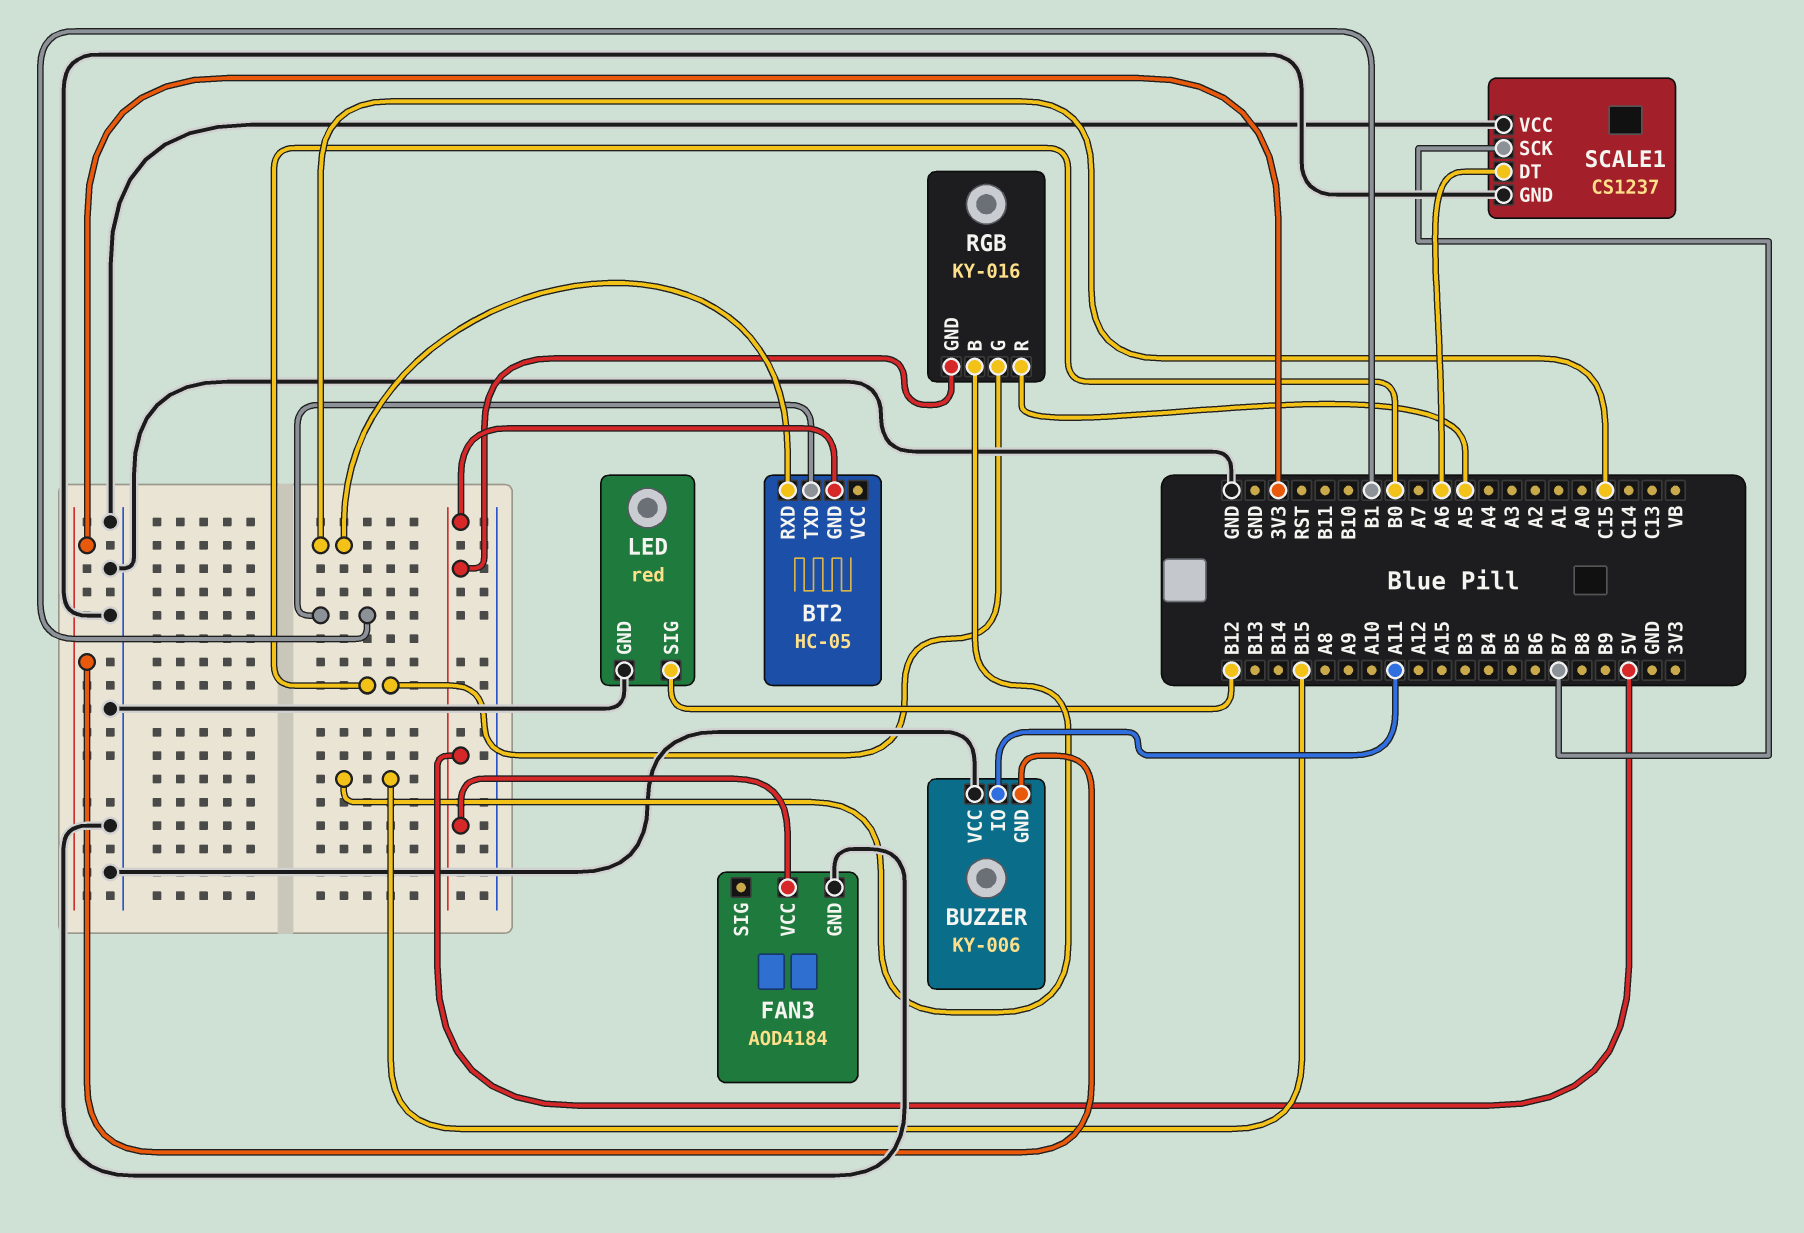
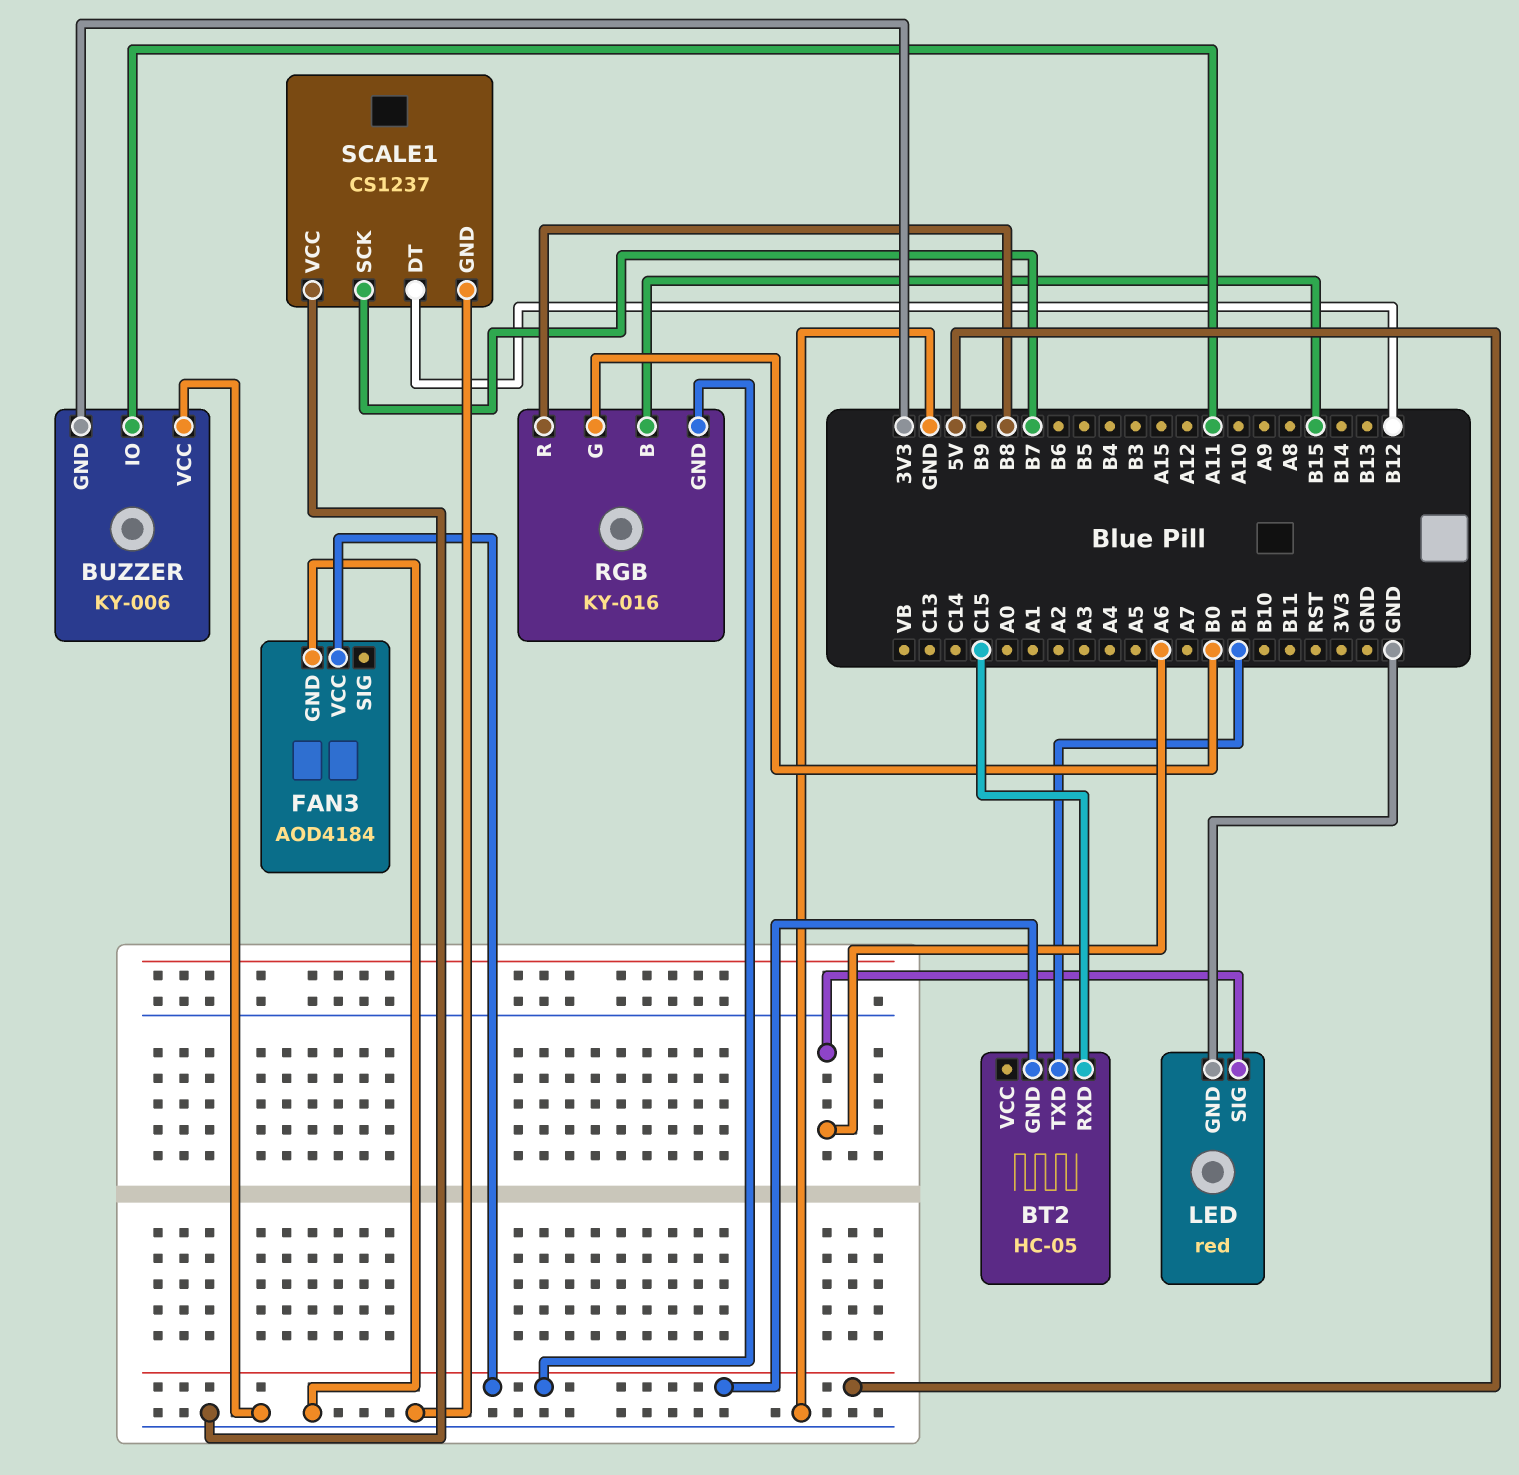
LED pin SIG: B12 -> A6
RGB pin R: A5 -> B8
SCALE1 pin DT: A6 -> B12

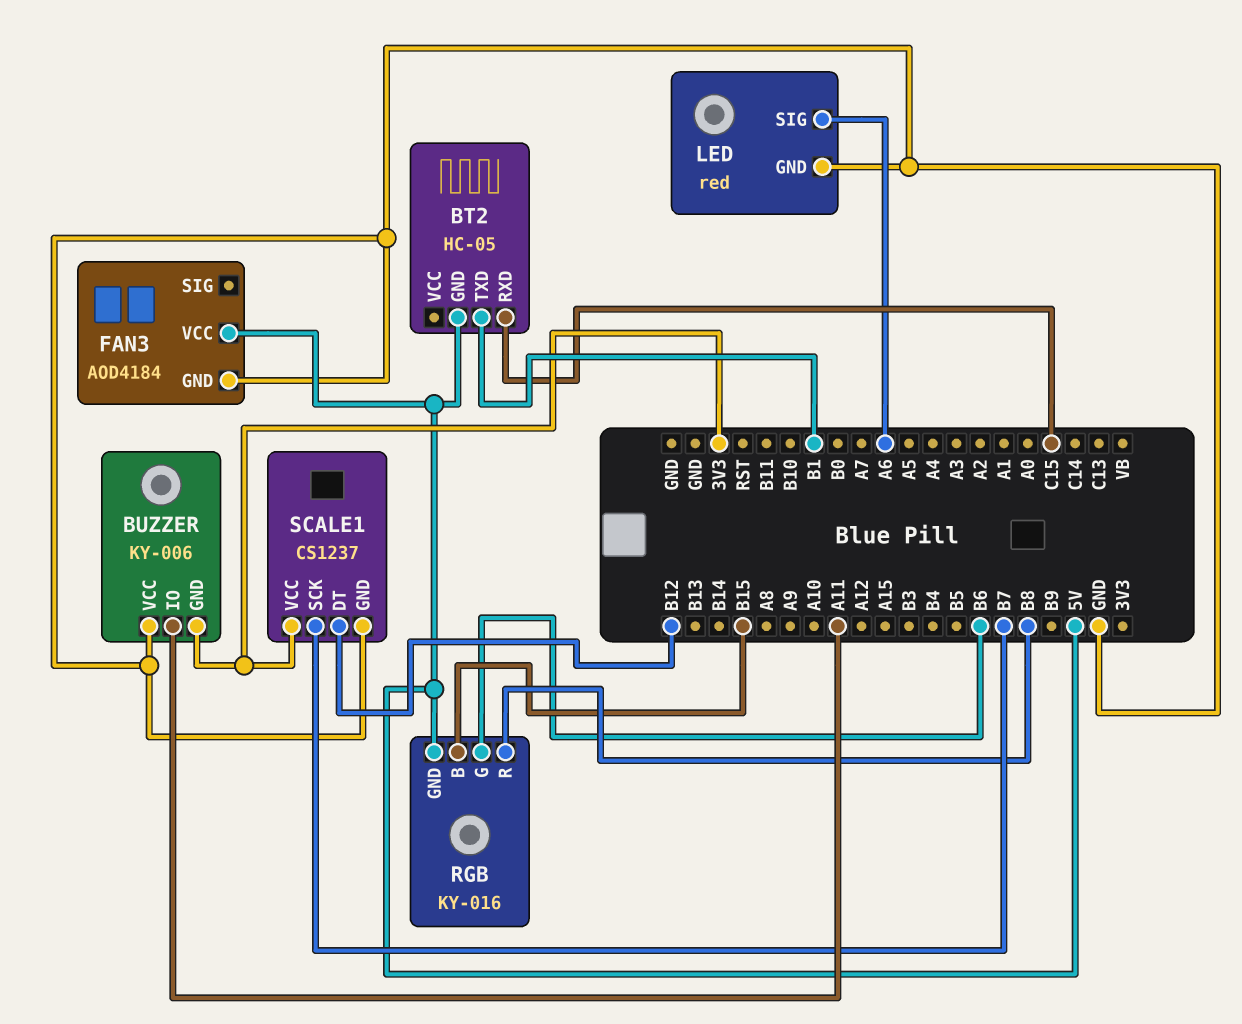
RGB pin G: B0 -> B6
SCALE1 pin VCC: GND -> 3V3

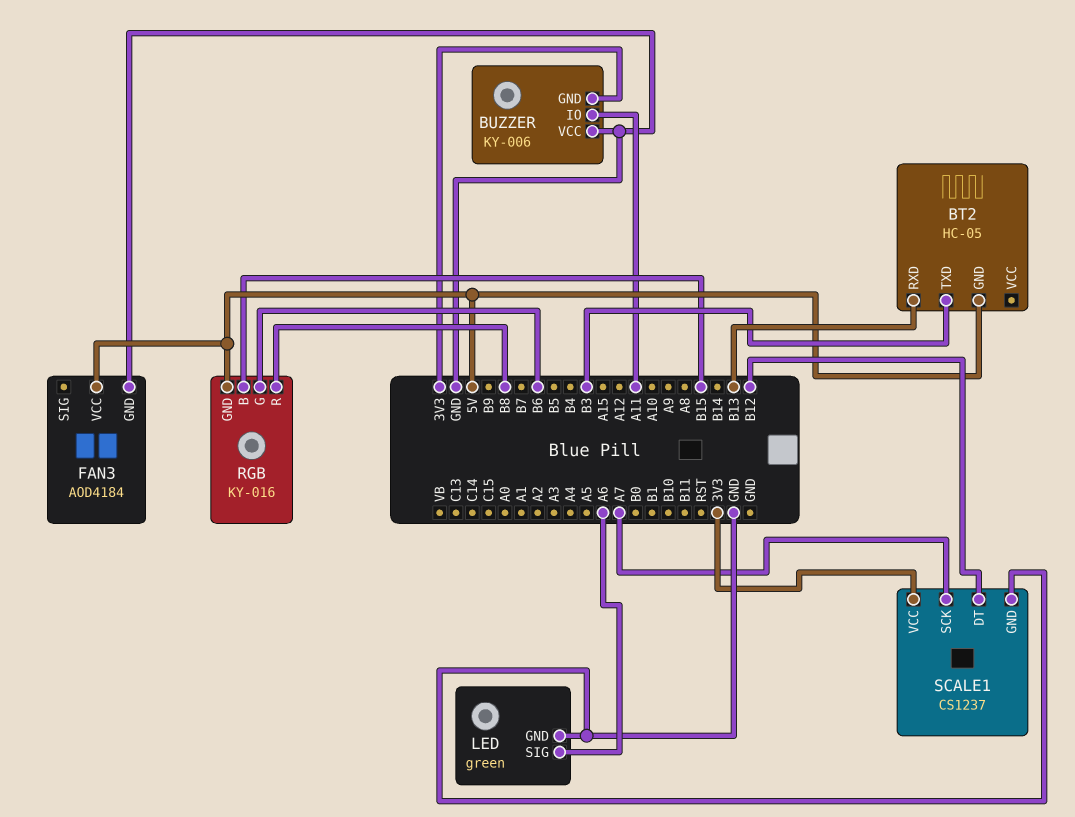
BT2 pin RXD: C15 -> B13
BT2 pin TXD: B1 -> B3
LED: red -> green
SCALE1 pin SCK: B7 -> A7

